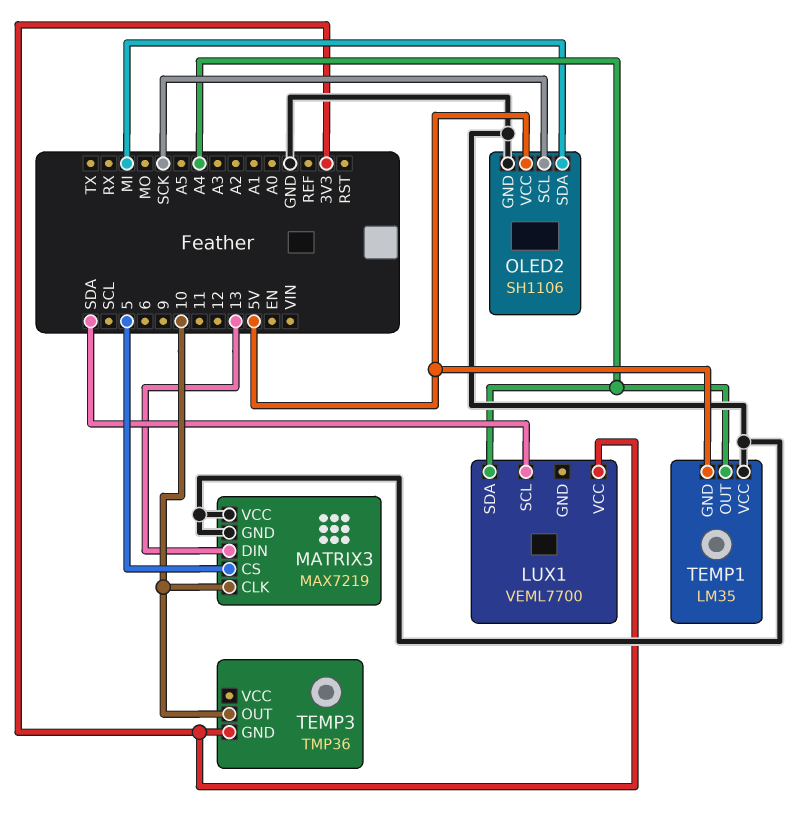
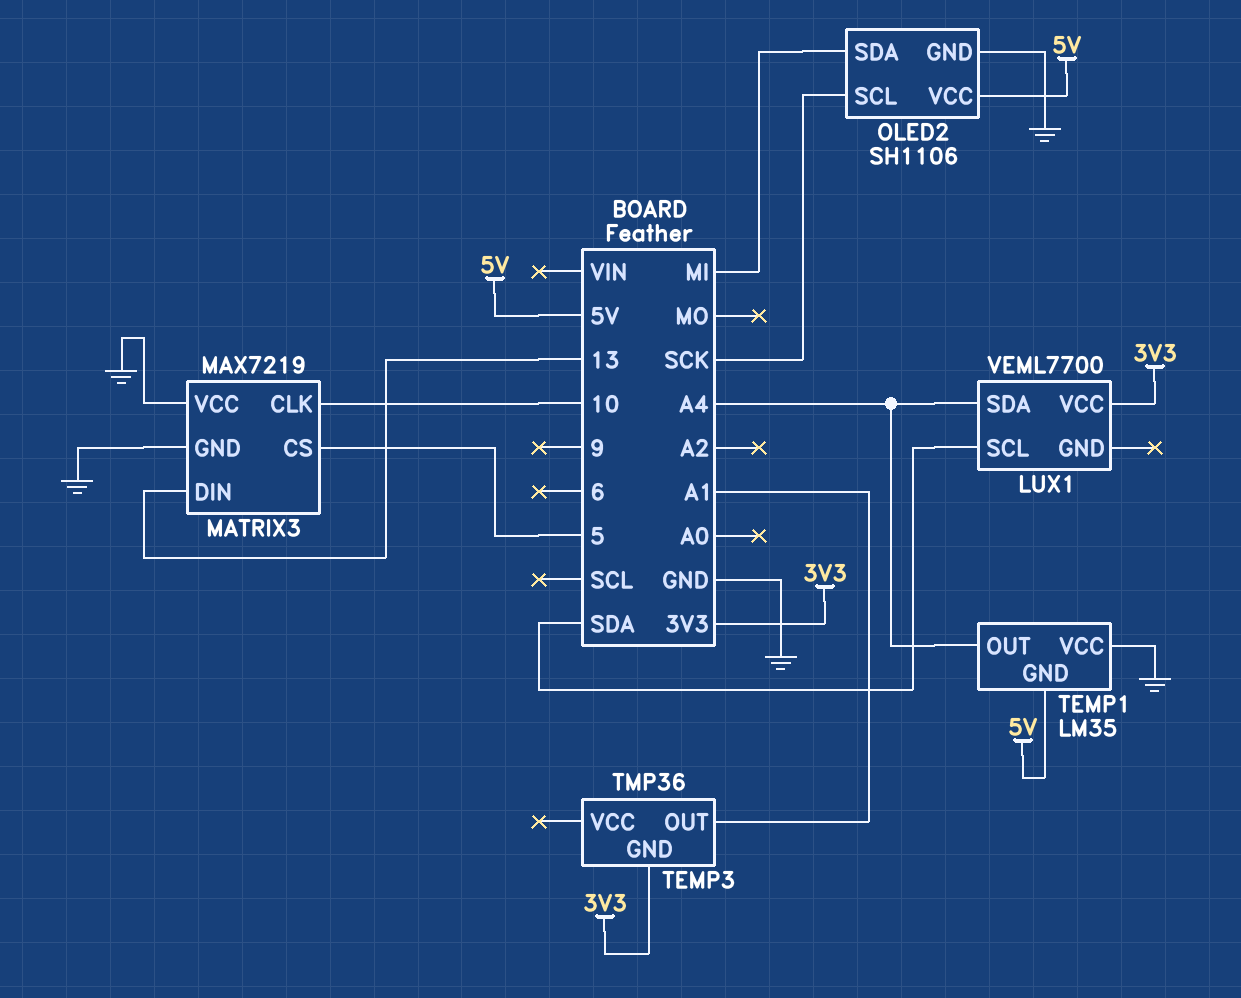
TEMP3 pin OUT: 10 -> A1

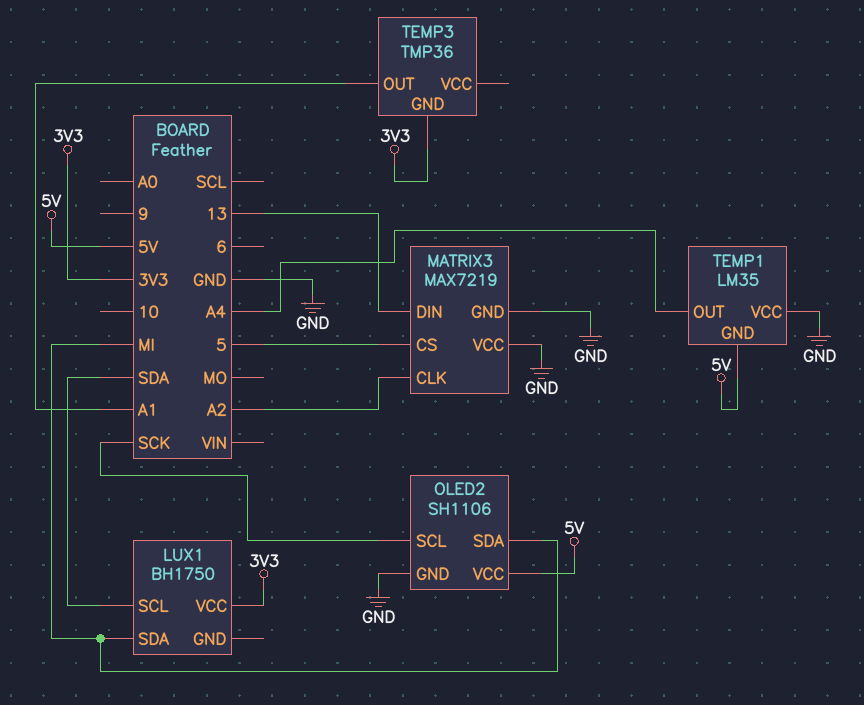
LUX1: VEML7700 -> BH1750
LUX1 pin SDA: A4 -> MI
MATRIX3 pin CLK: 10 -> A2

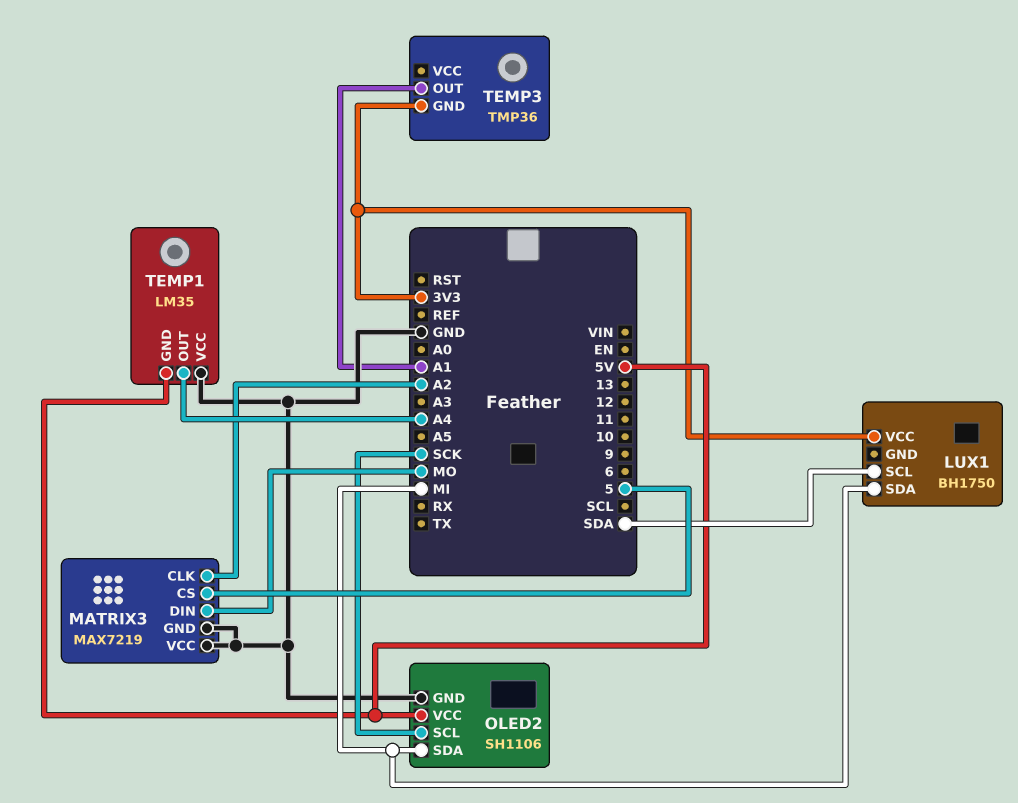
MATRIX3 pin DIN: 13 -> MO

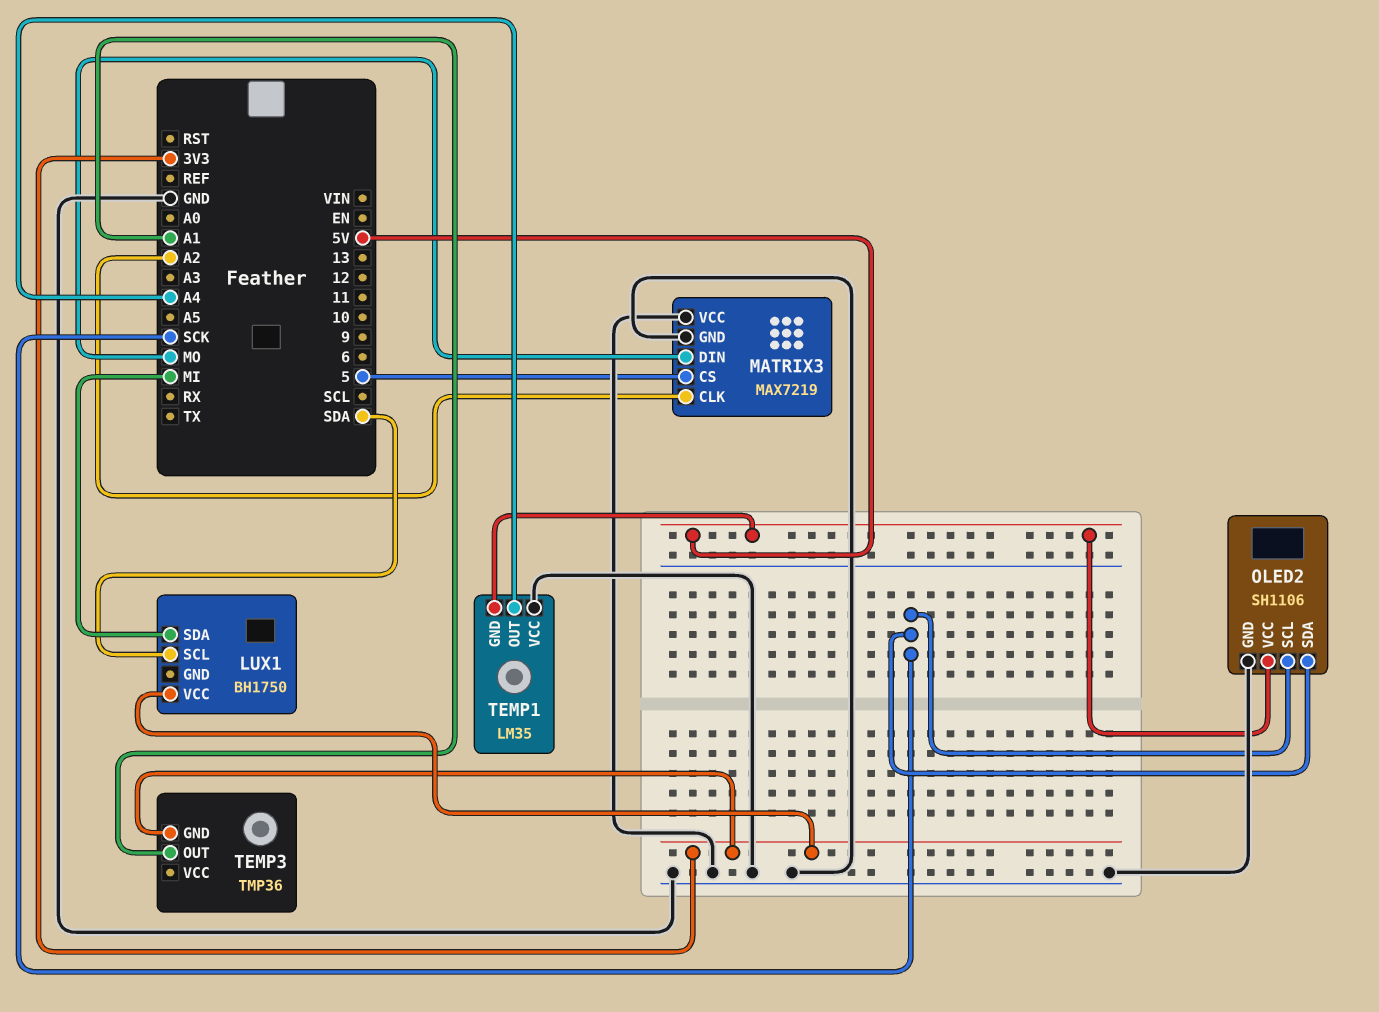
OLED2 pin SDA: MI -> SCK

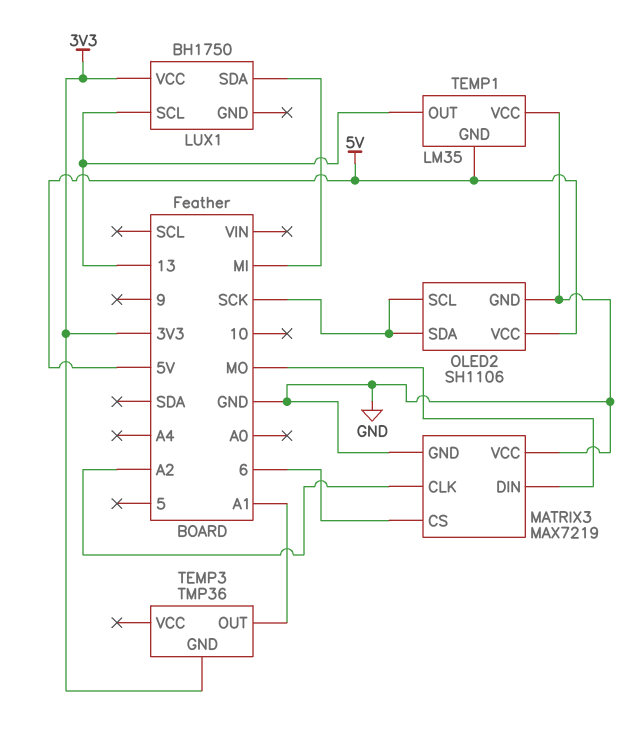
LUX1 pin SCL: SDA -> 13
MATRIX3 pin CS: 5 -> 6
TEMP1 pin OUT: A4 -> 13

